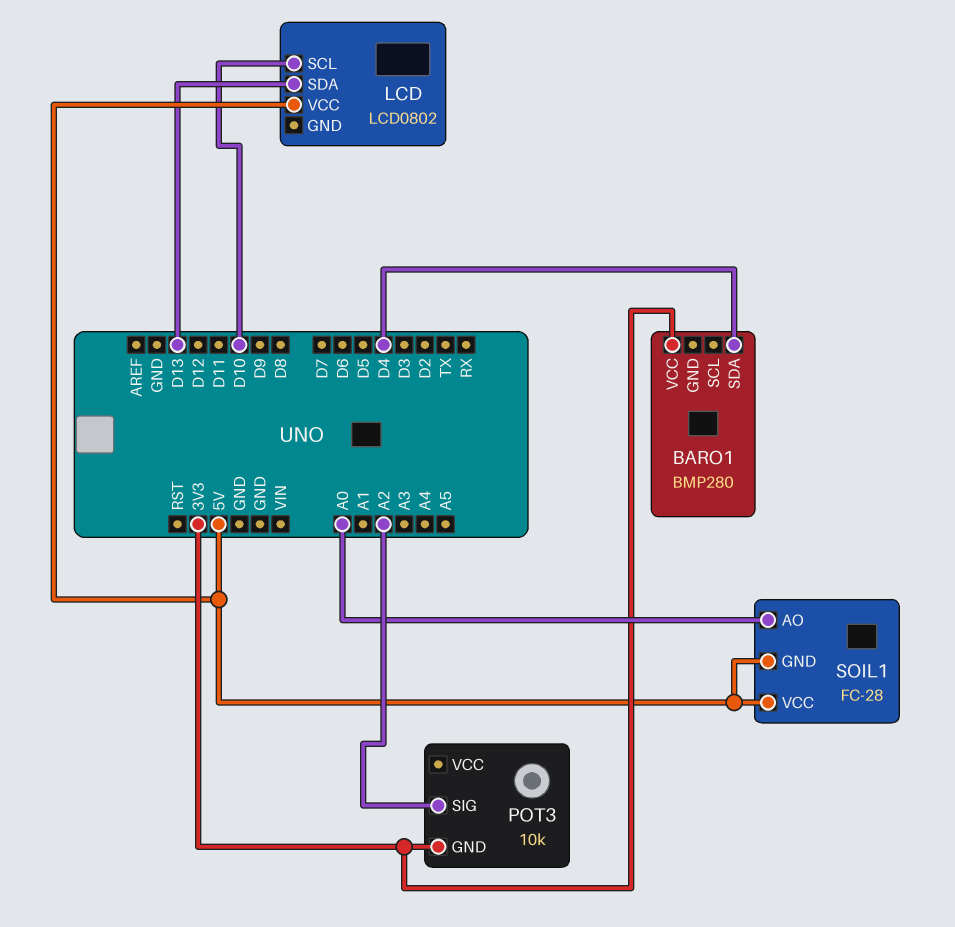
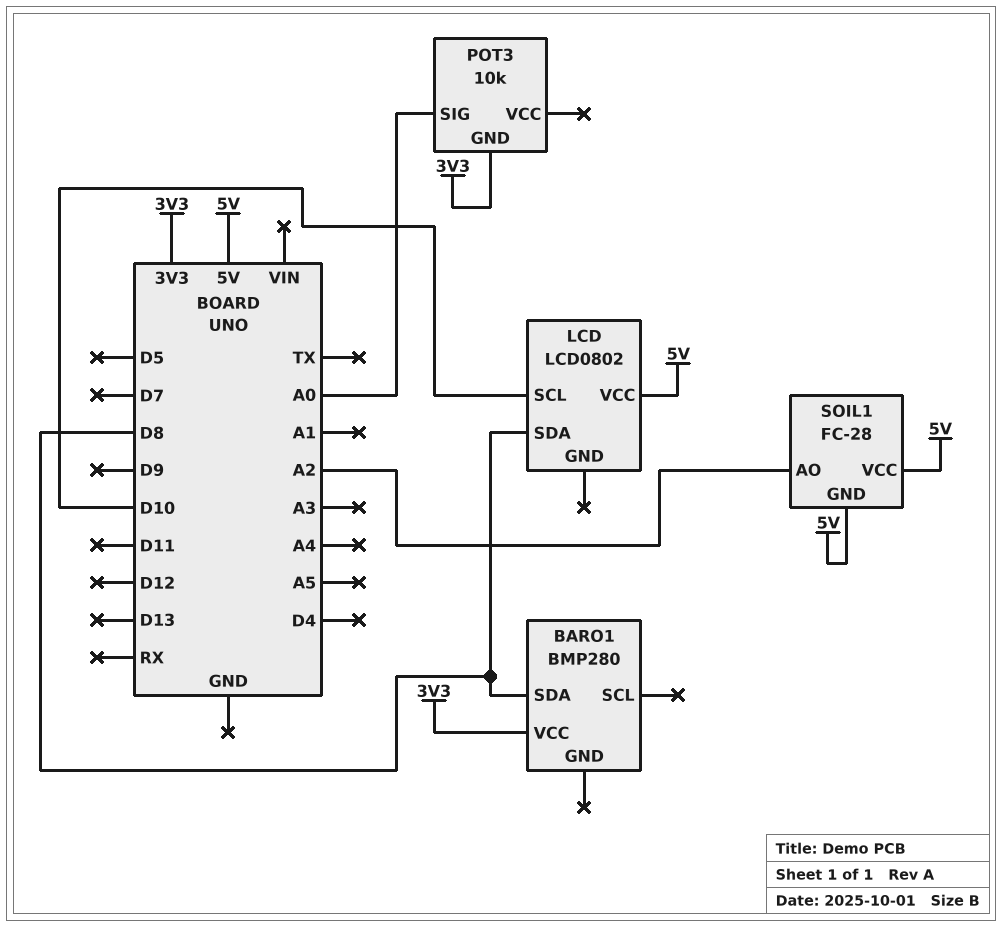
BARO1 pin SDA: D4 -> D8
LCD pin SDA: D13 -> D8
POT3 pin SIG: A2 -> A0
SOIL1 pin AO: A0 -> A2

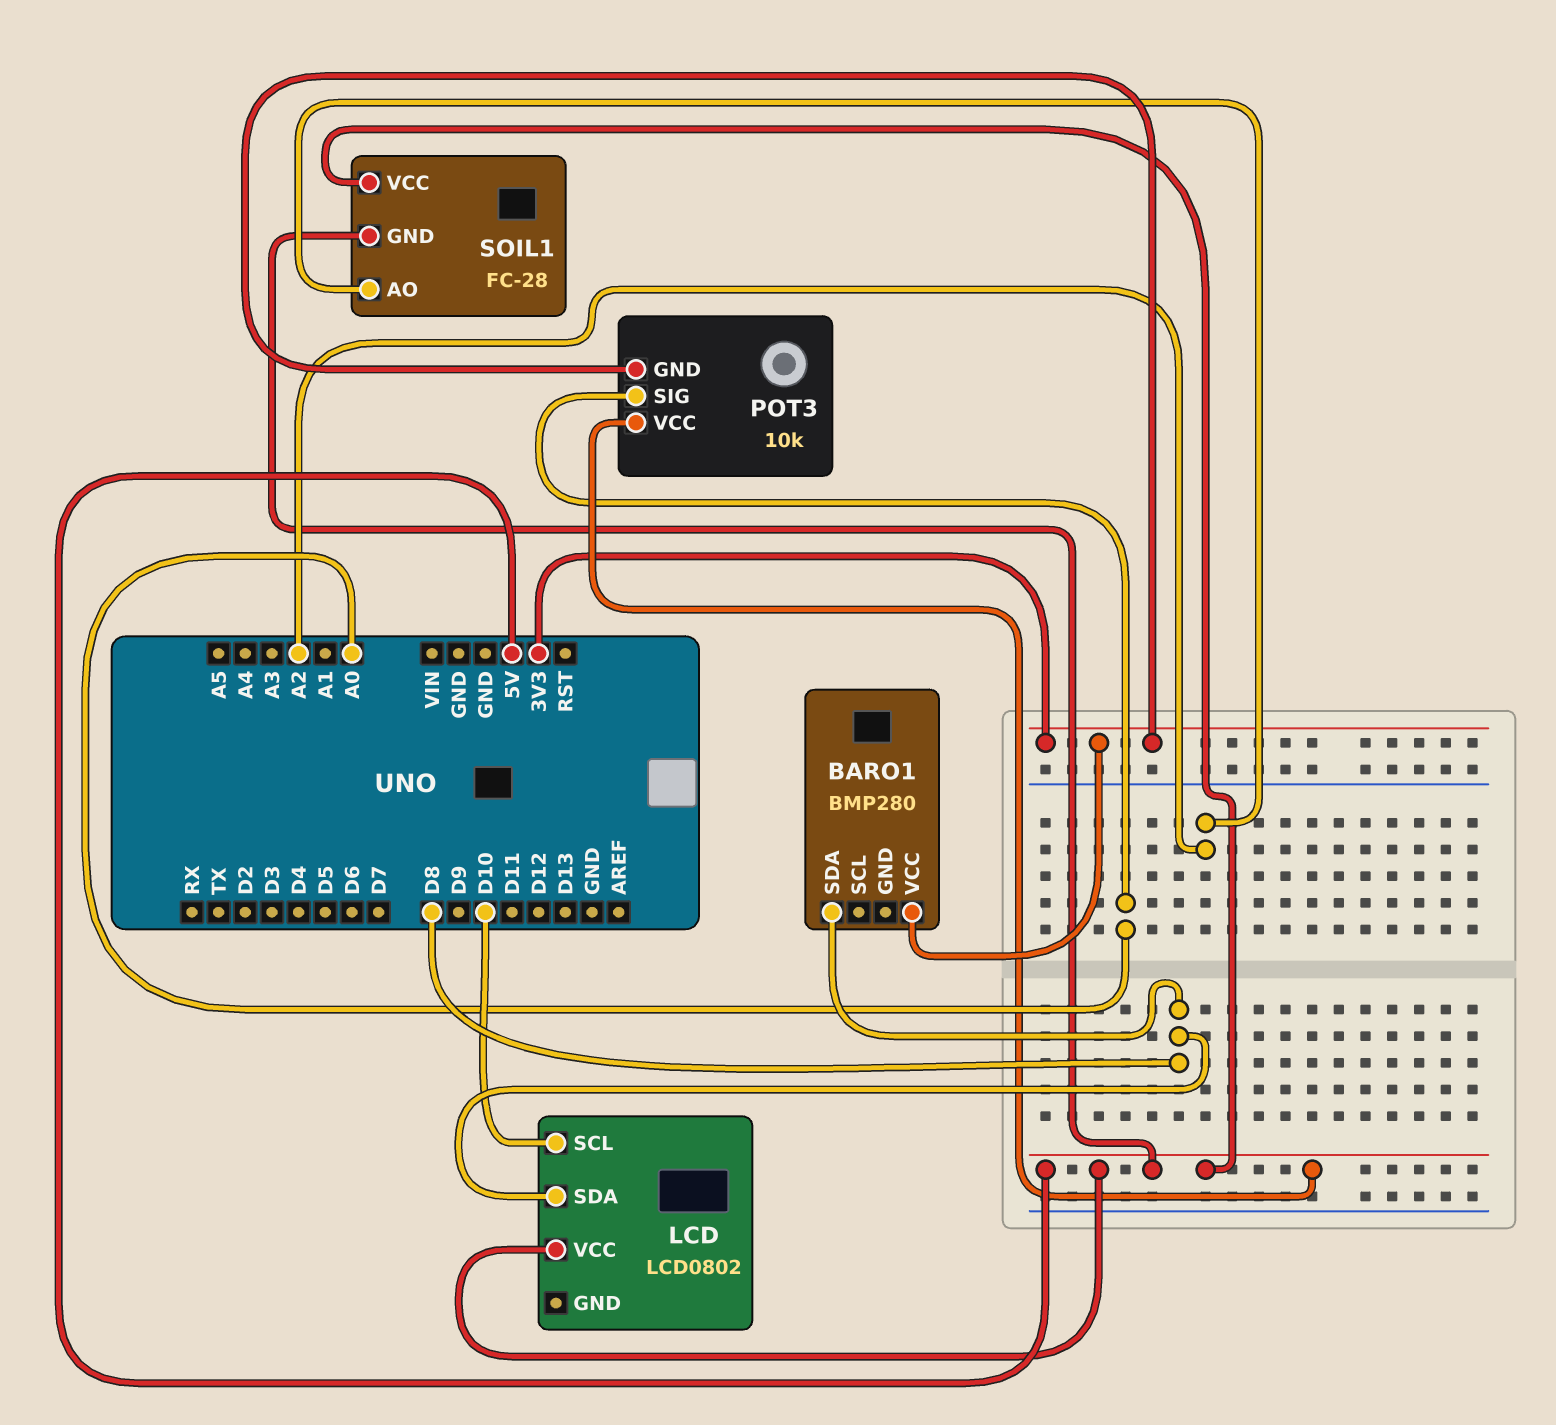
POT3 pin VCC: none -> 5V

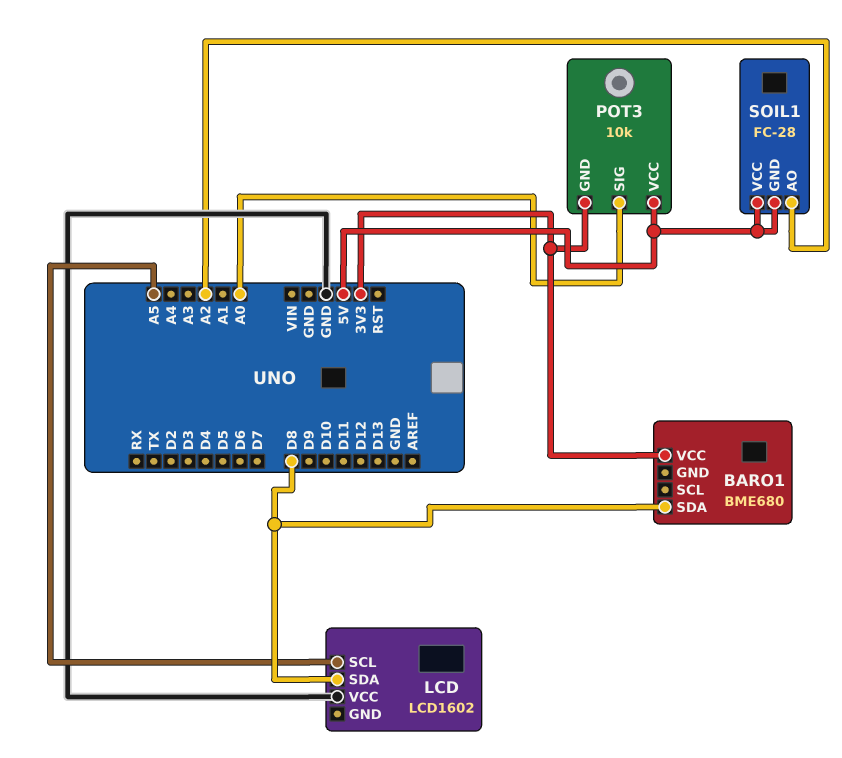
BARO1: BMP280 -> BME680
LCD: LCD0802 -> LCD1602
LCD pin SCL: D10 -> A5
LCD pin VCC: 5V -> GND

